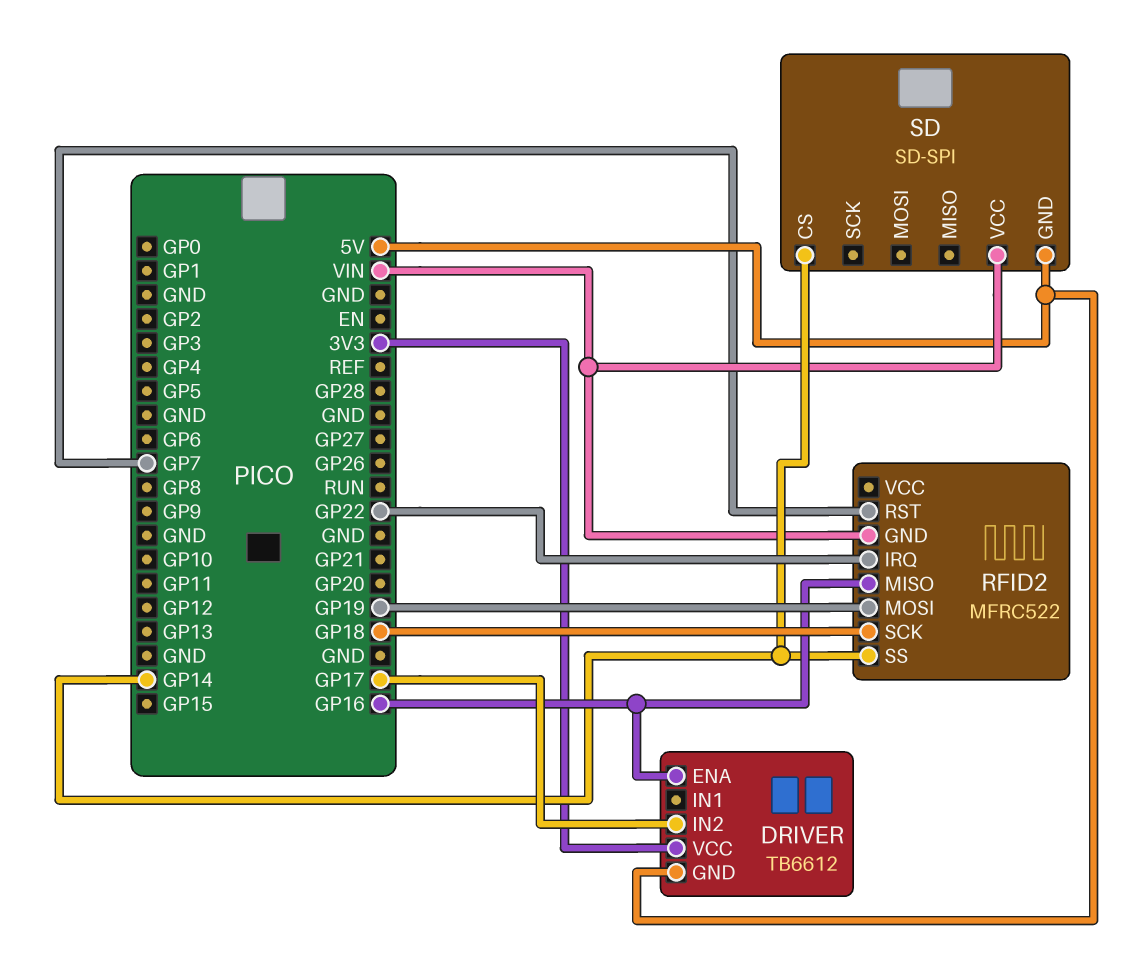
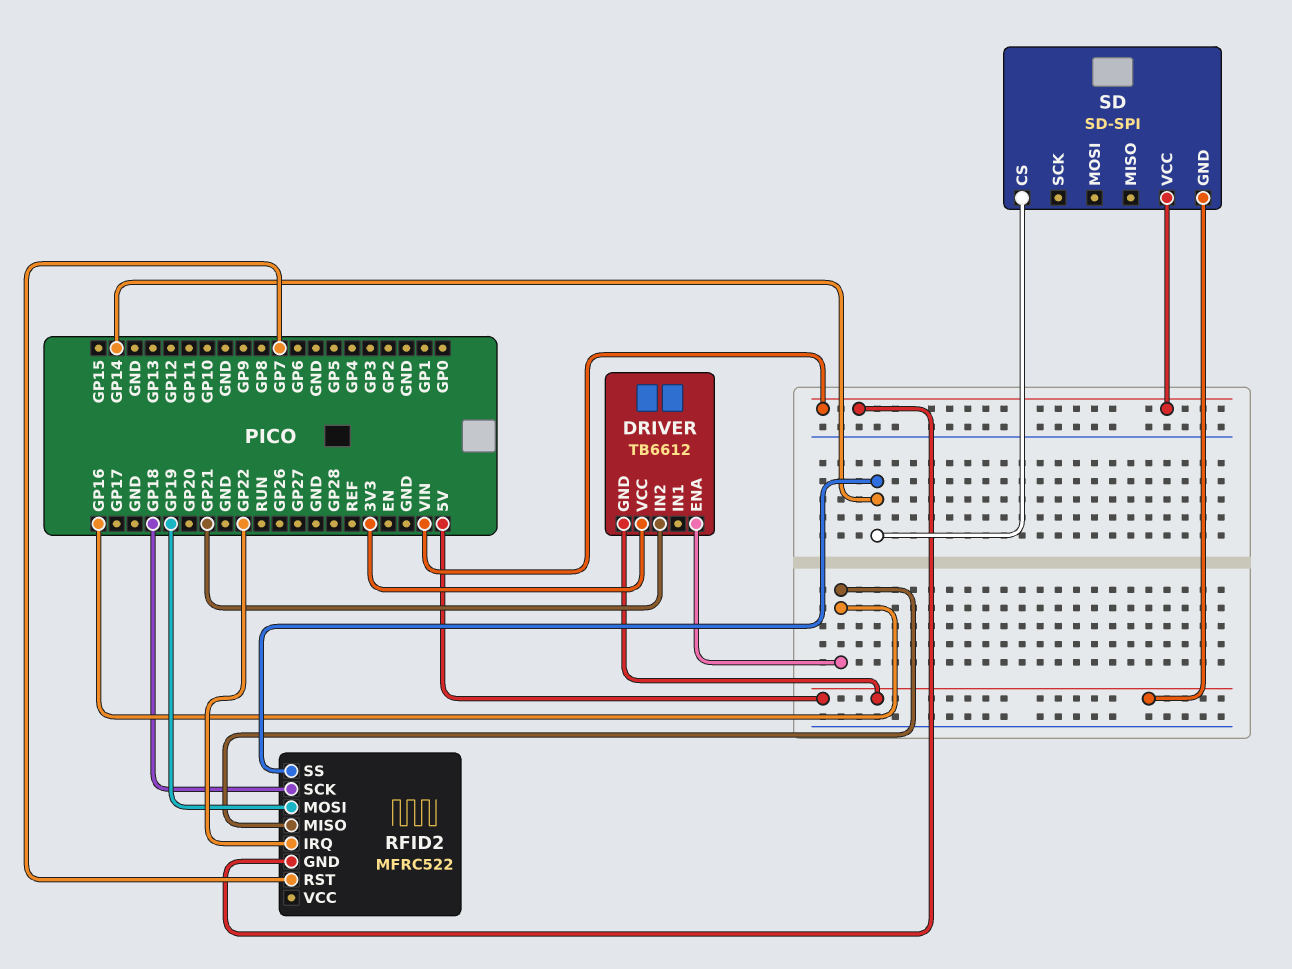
DRIVER pin IN2: GP17 -> GP21

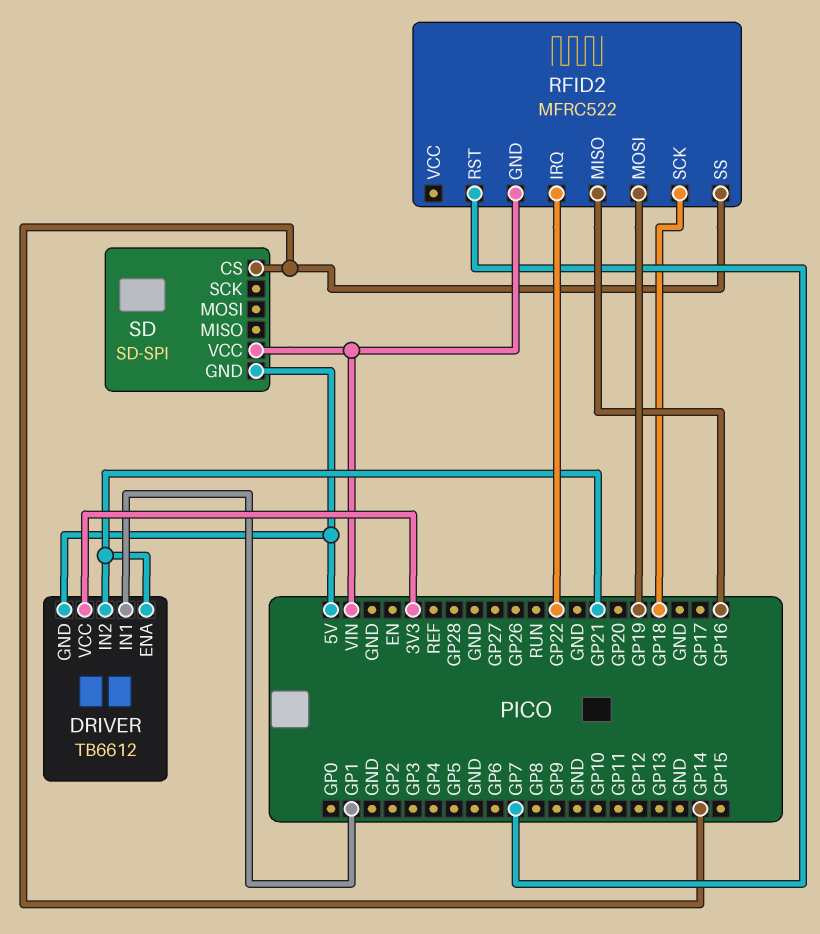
DRIVER pin ENA: GP16 -> GP21
DRIVER pin IN1: none -> GP1

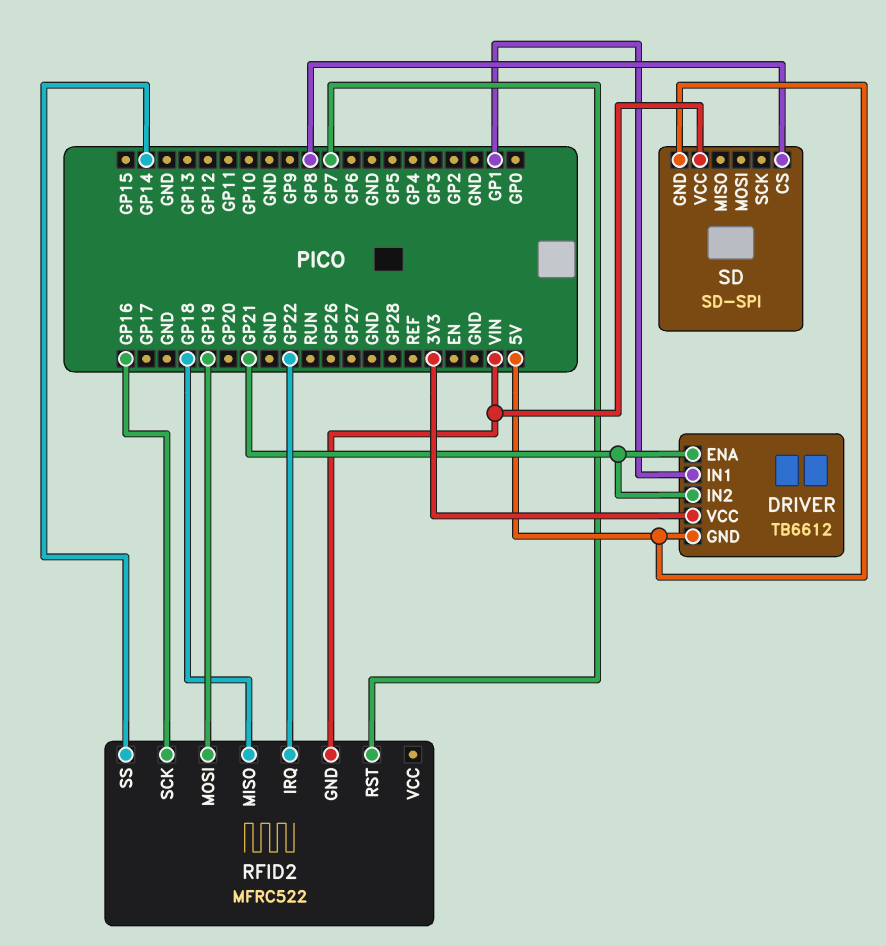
RFID2 pin MISO: GP16 -> GP18
RFID2 pin SCK: GP18 -> GP16
SD pin CS: GP14 -> GP8

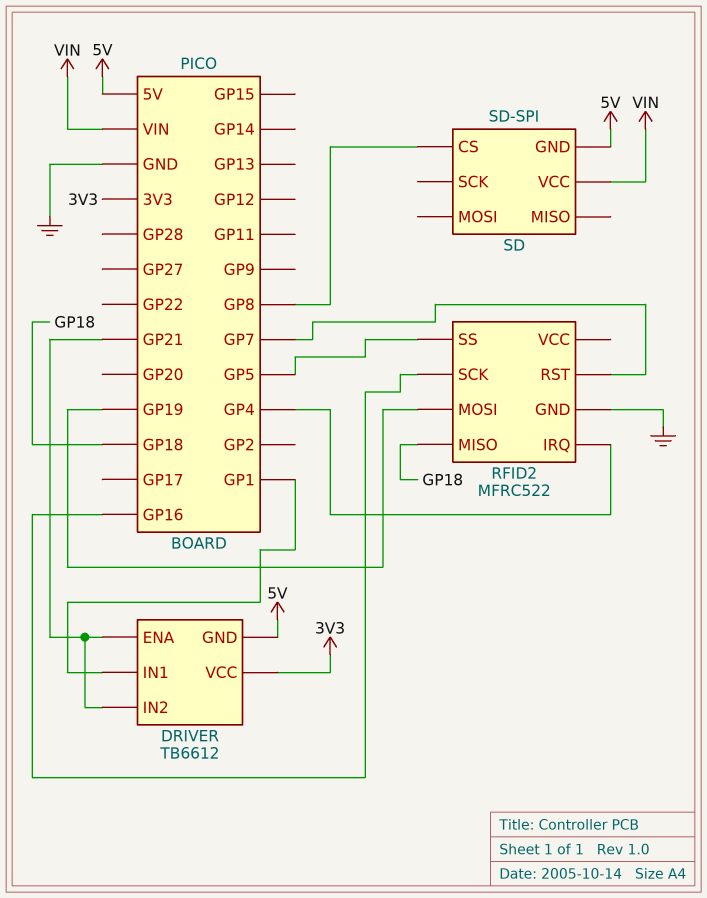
RFID2 pin GND: VIN -> GND
RFID2 pin IRQ: GP22 -> GP4
RFID2 pin SS: GP14 -> GP5

